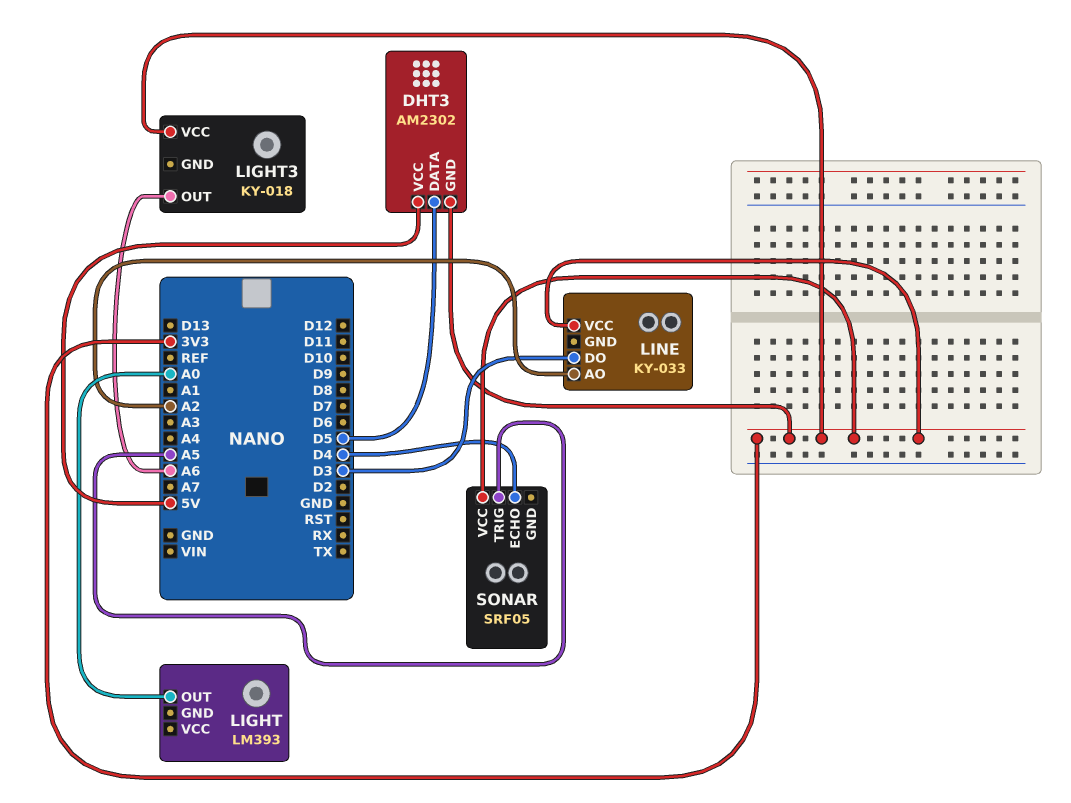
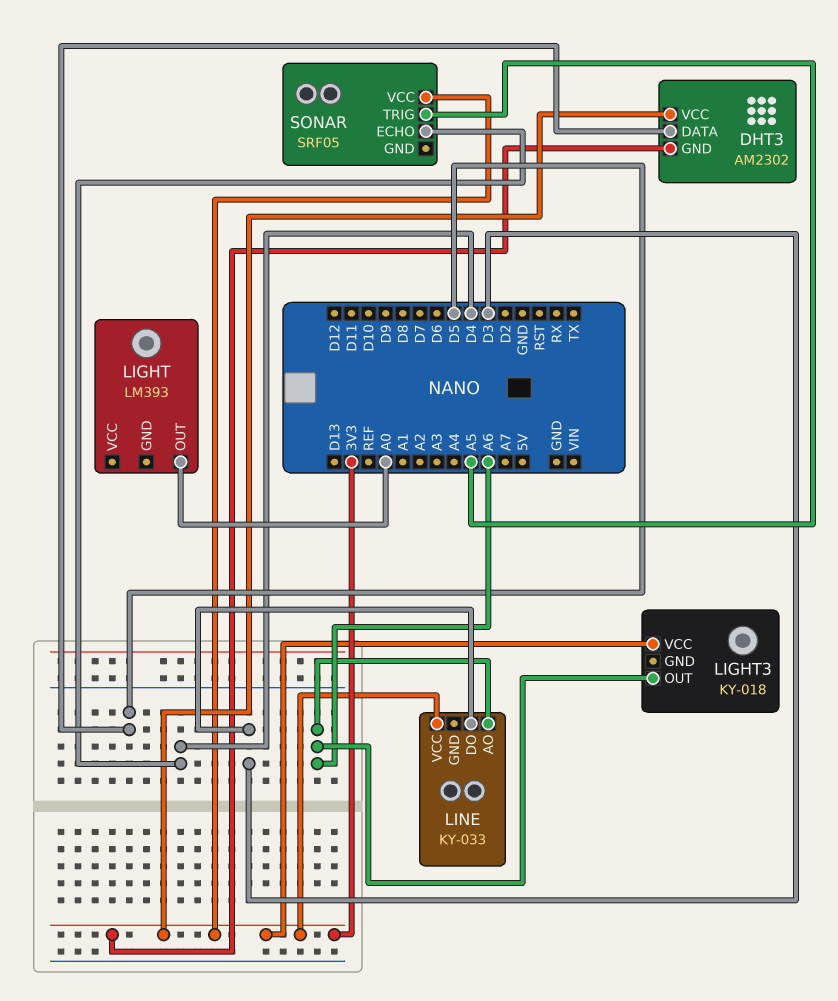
DHT3 pin VCC: 5V -> 3V3
LINE pin AO: A2 -> A6

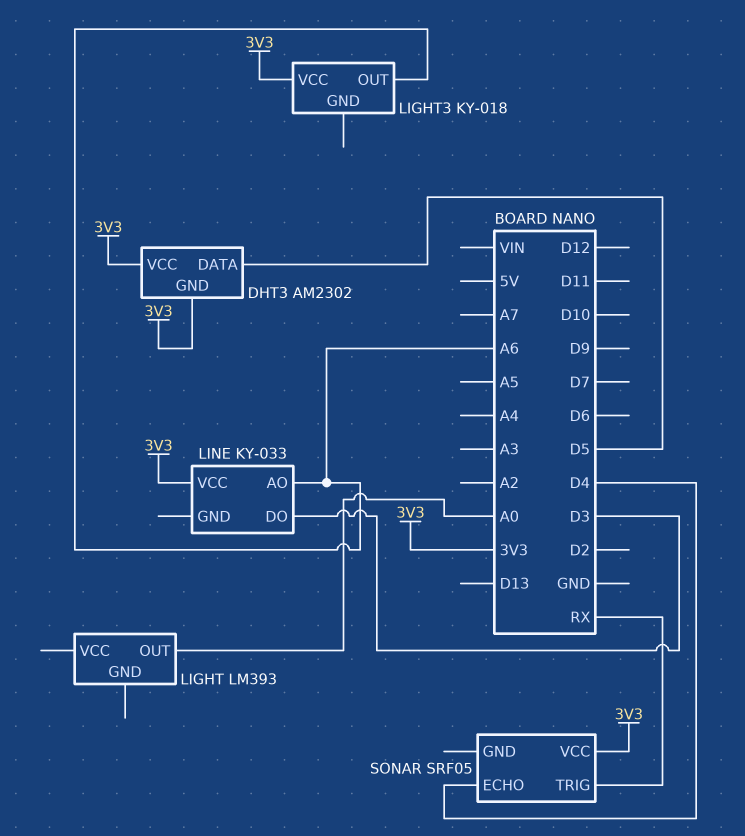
SONAR pin TRIG: A5 -> RX

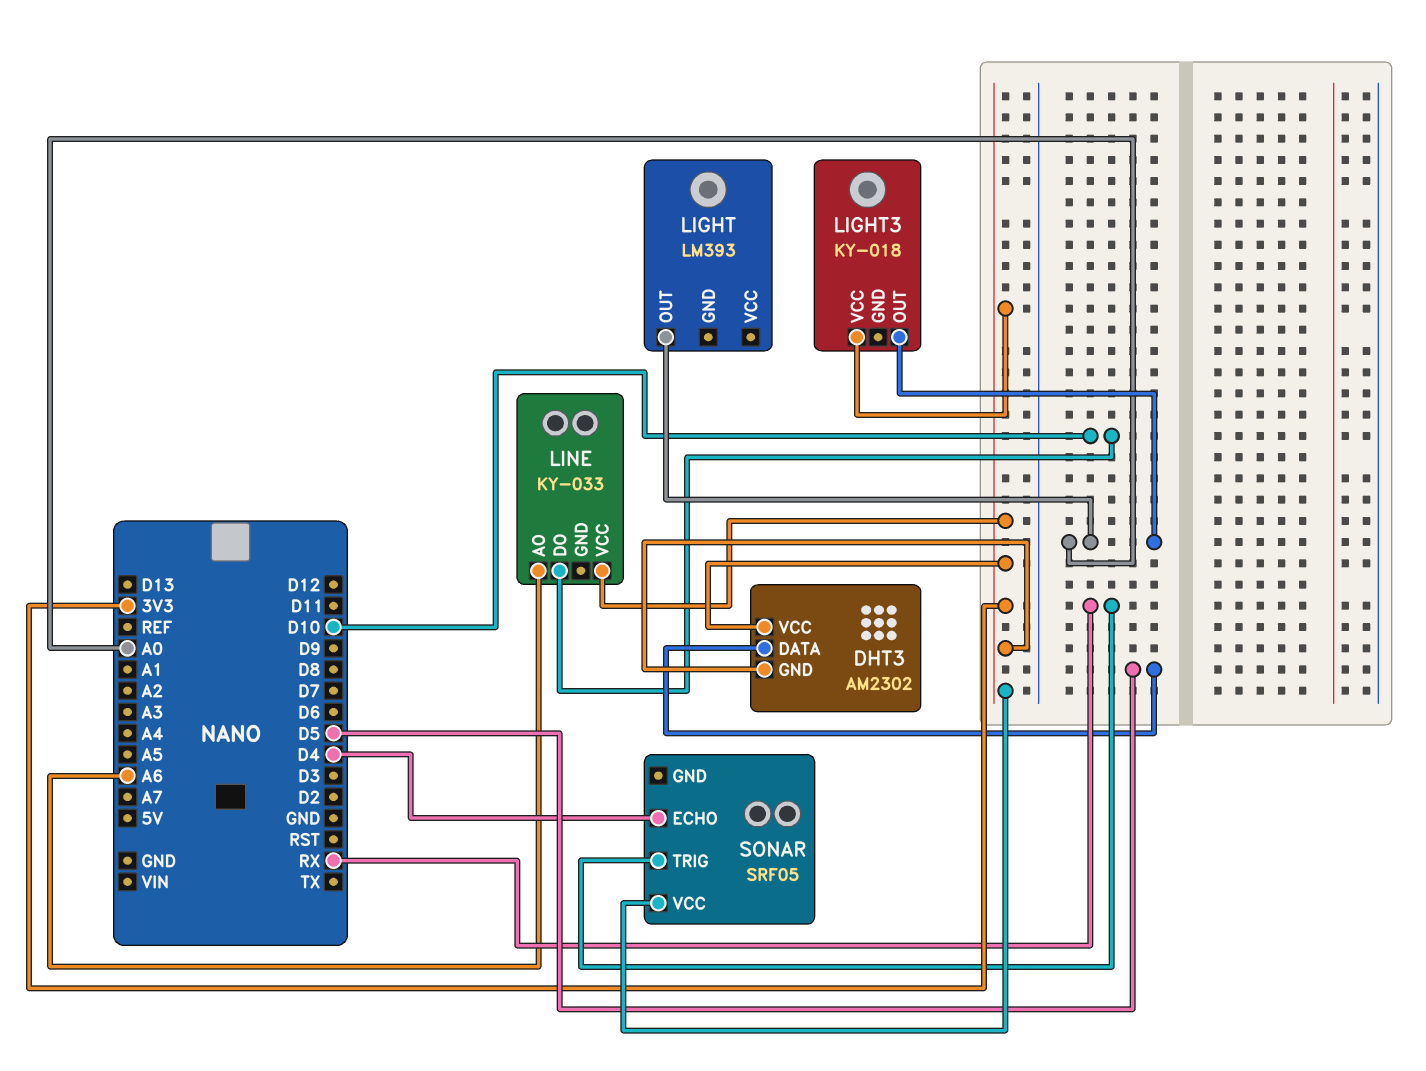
LIGHT3 pin OUT: A6 -> A0
LINE pin DO: D3 -> D10

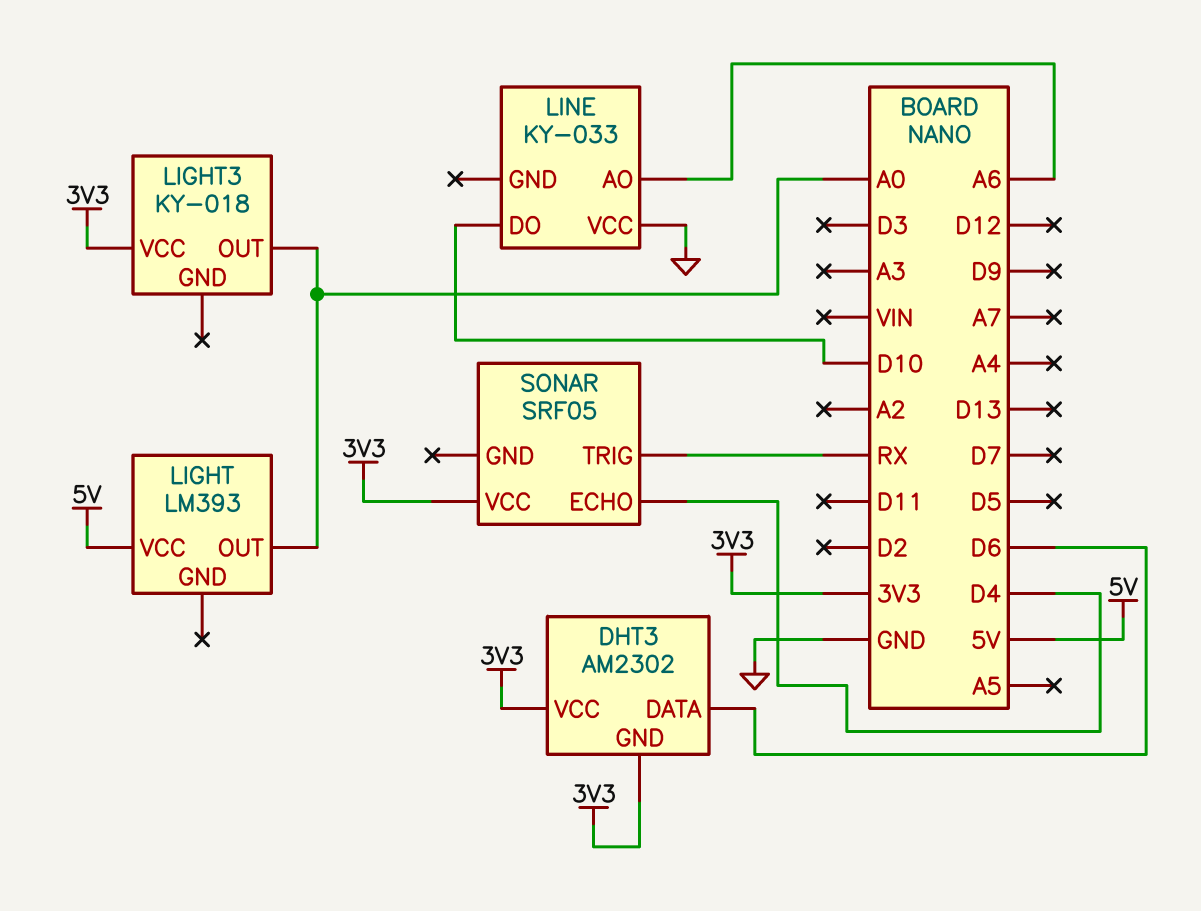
DHT3 pin DATA: D5 -> D6
LIGHT pin VCC: none -> 5V
LINE pin VCC: 3V3 -> GND

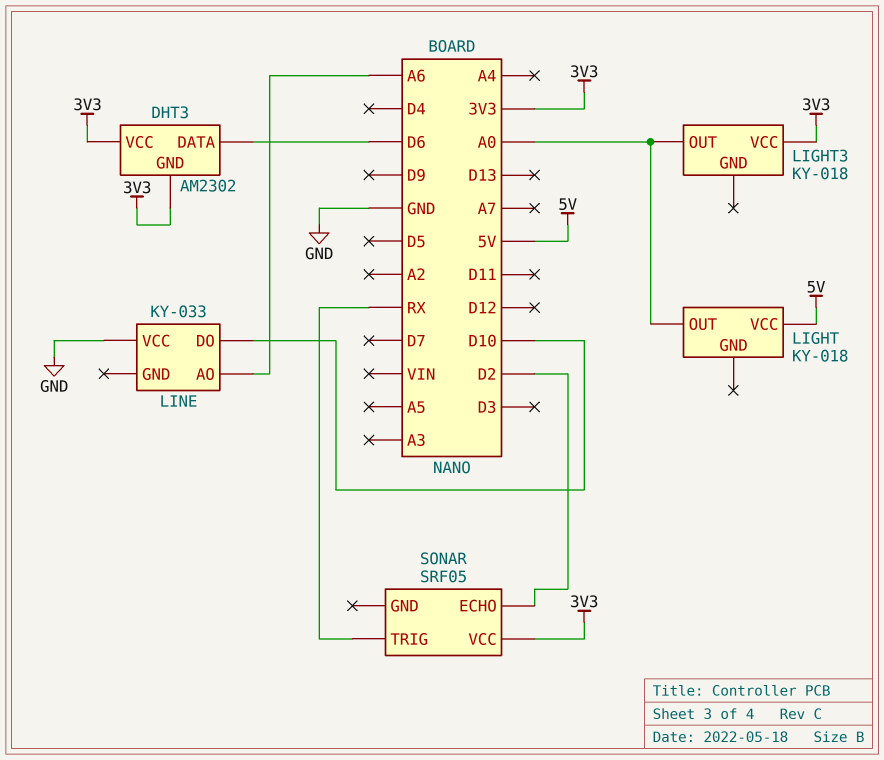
LIGHT: LM393 -> KY-018
SONAR pin ECHO: D4 -> D2

